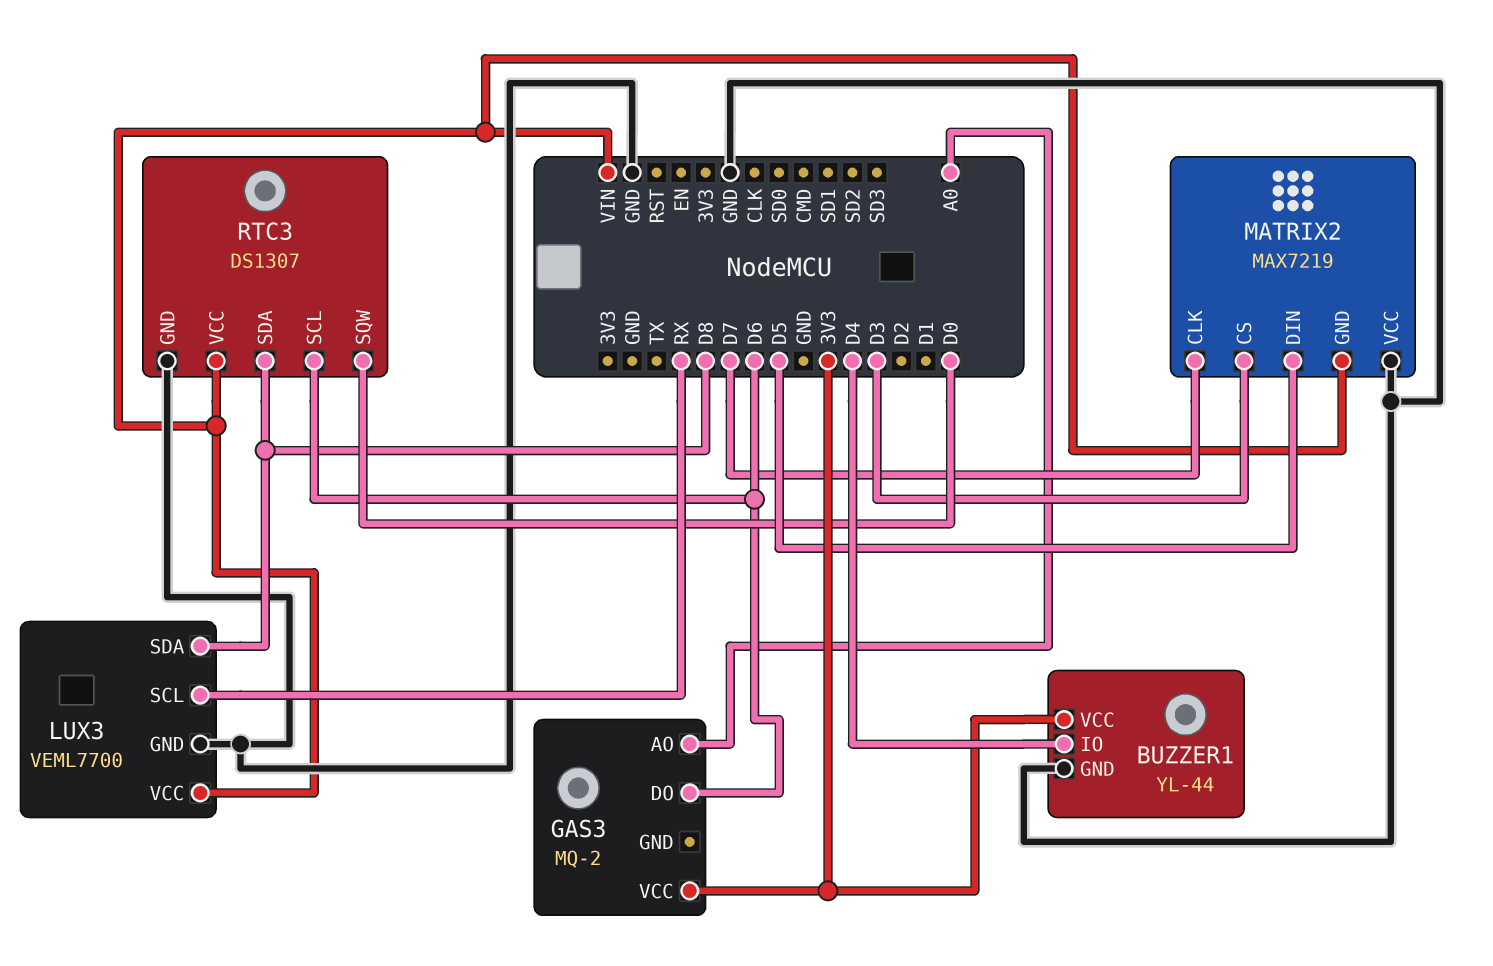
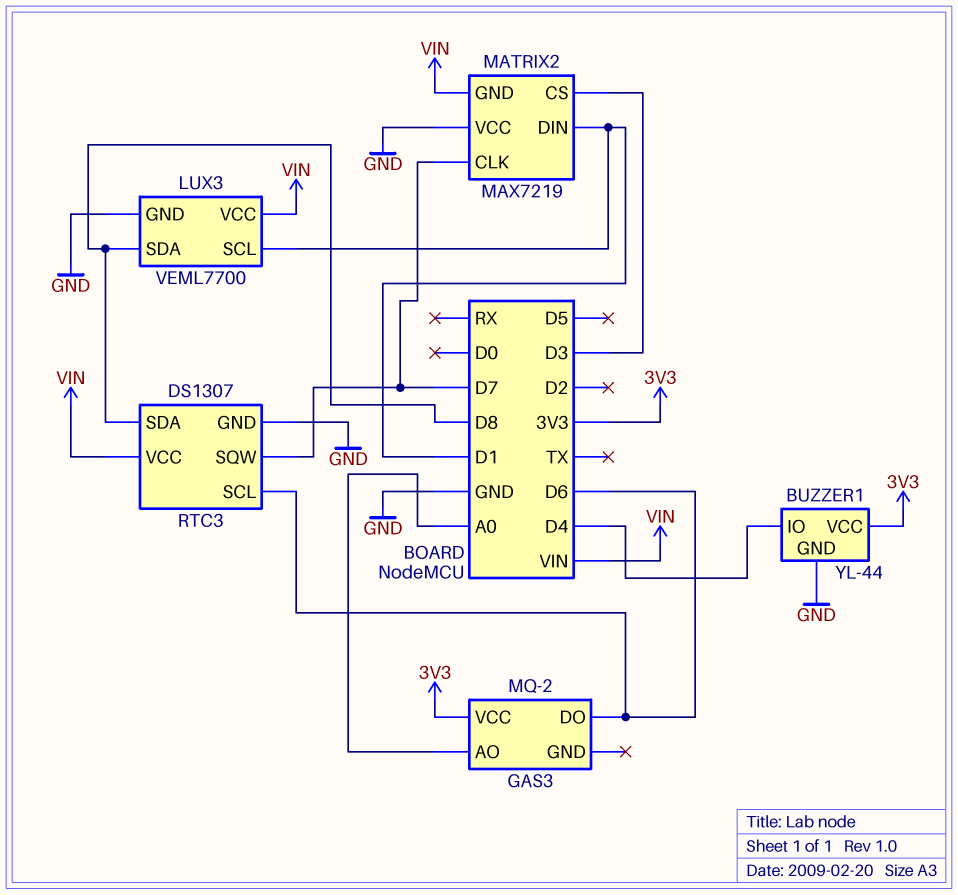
LUX3 pin SCL: RX -> D1
MATRIX2 pin DIN: D5 -> D1
RTC3 pin SQW: D0 -> D7

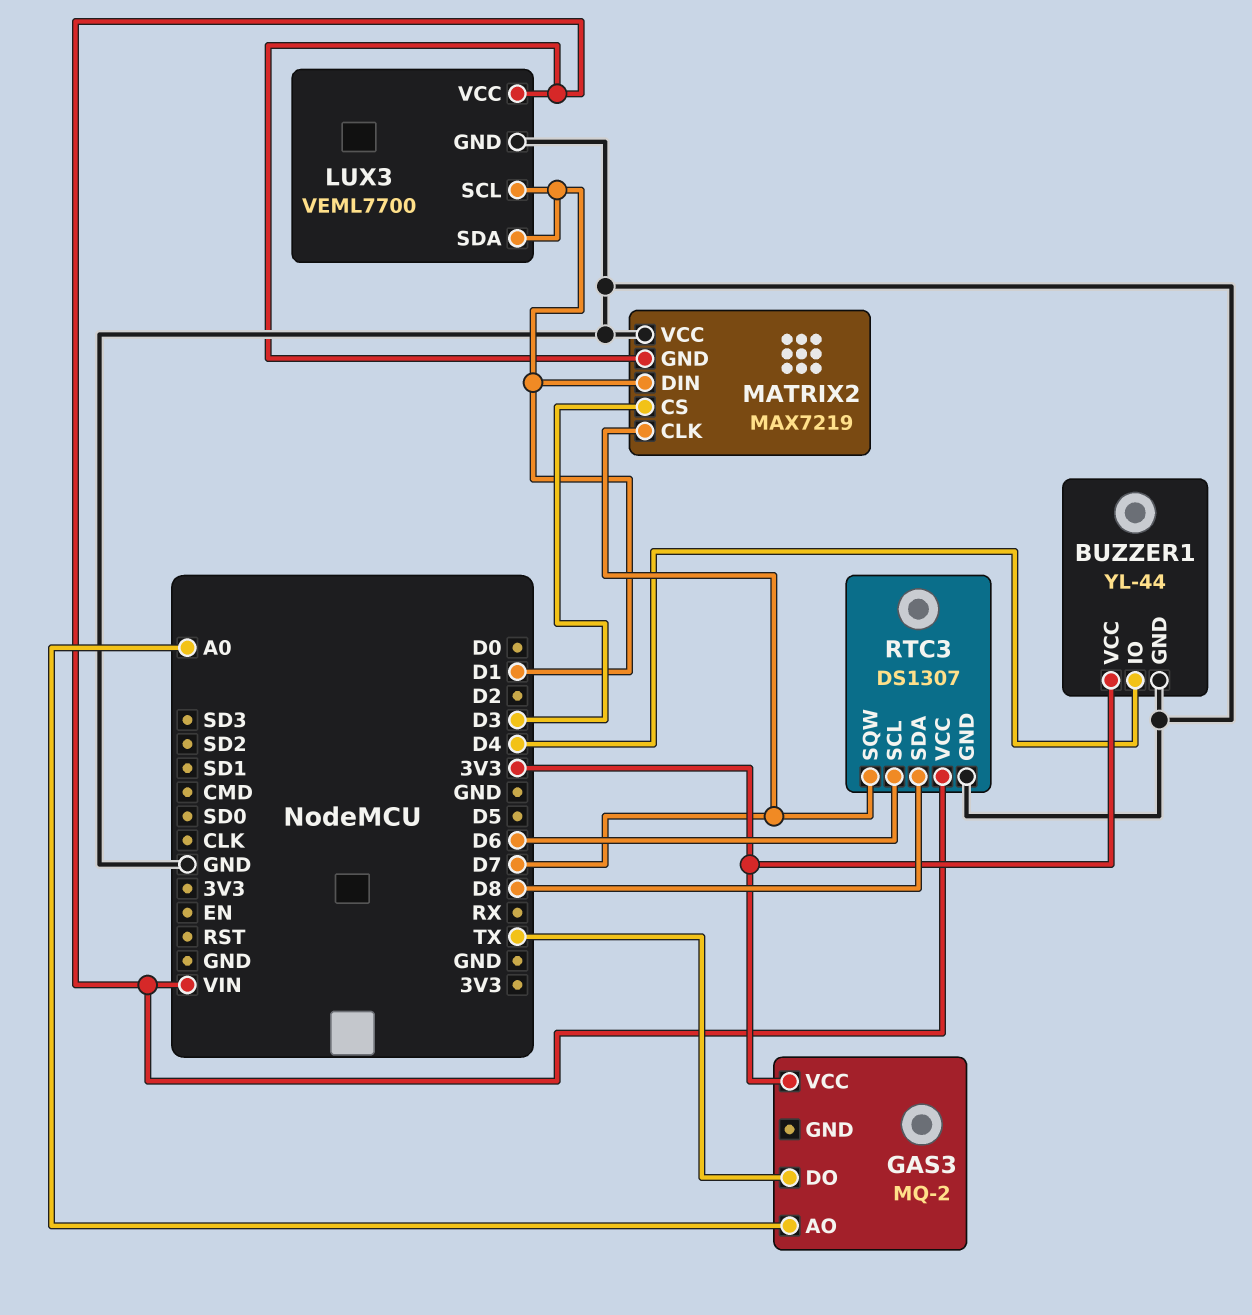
GAS3 pin DO: D6 -> TX
LUX3 pin SDA: D8 -> D1

